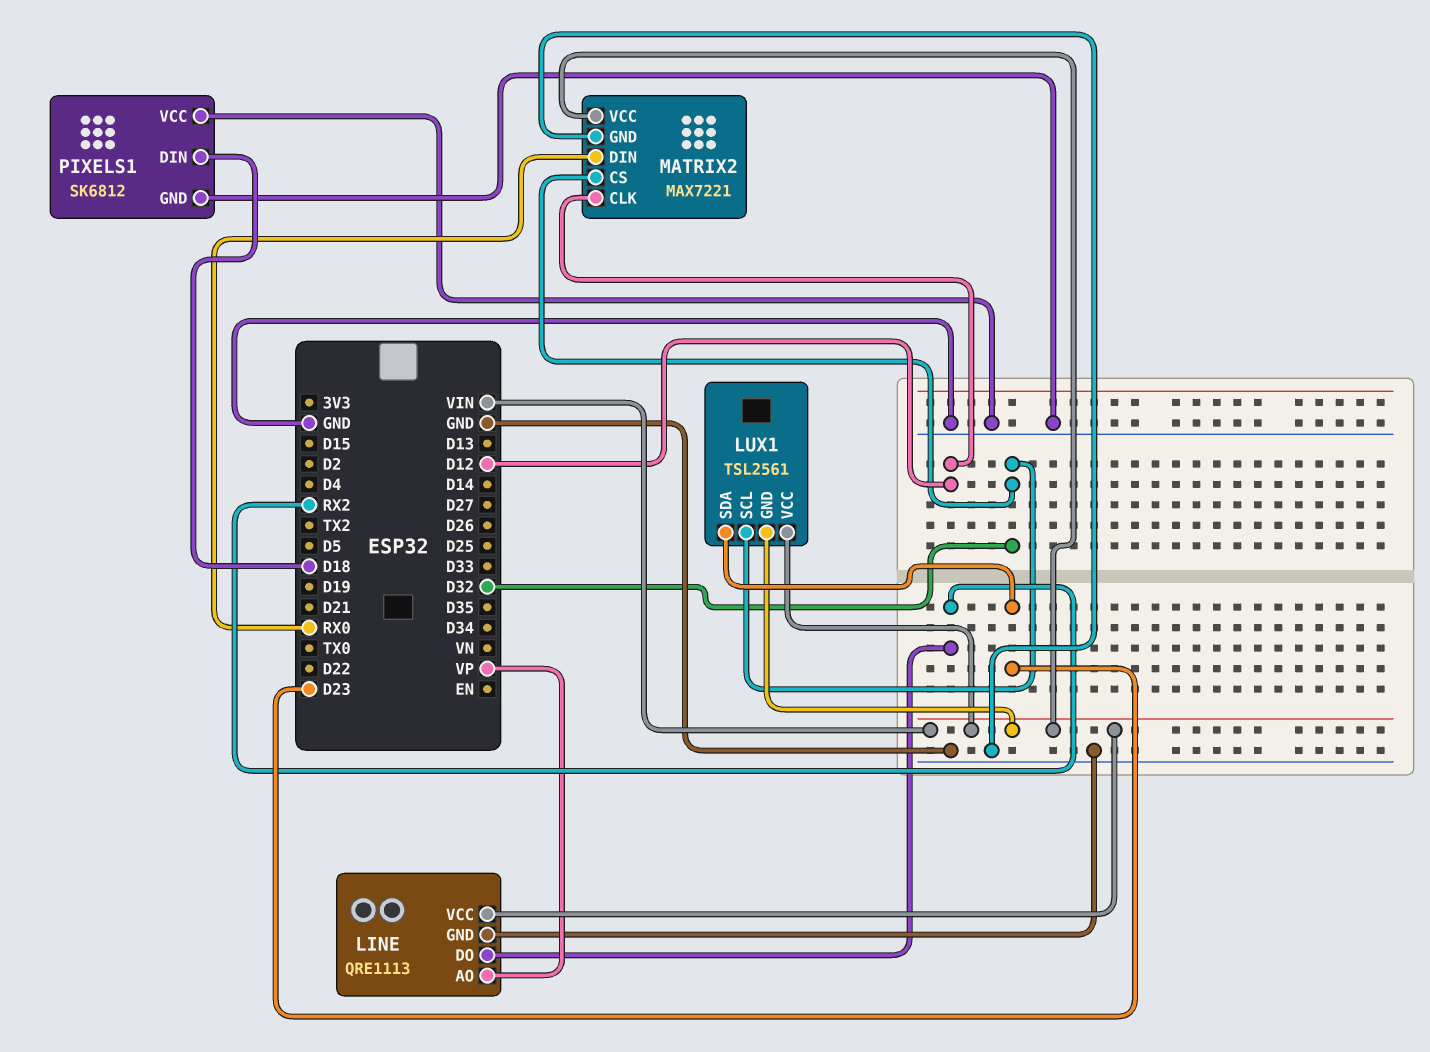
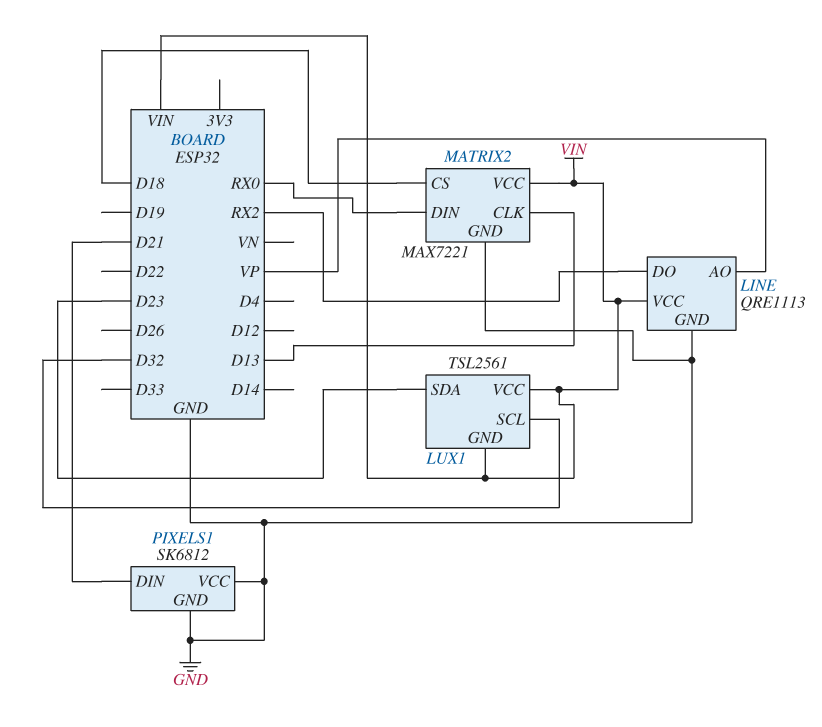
MATRIX2 pin CLK: D12 -> D13
MATRIX2 pin CS: D32 -> D18
PIXELS1 pin DIN: D18 -> D21

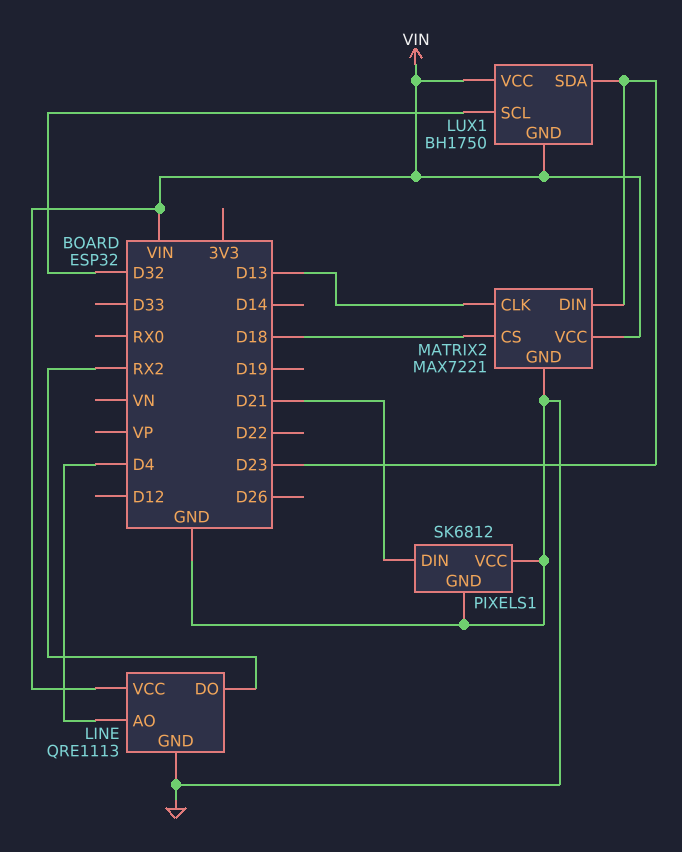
LINE pin AO: VP -> D4
LUX1: TSL2561 -> BH1750
MATRIX2 pin DIN: RX0 -> D23

